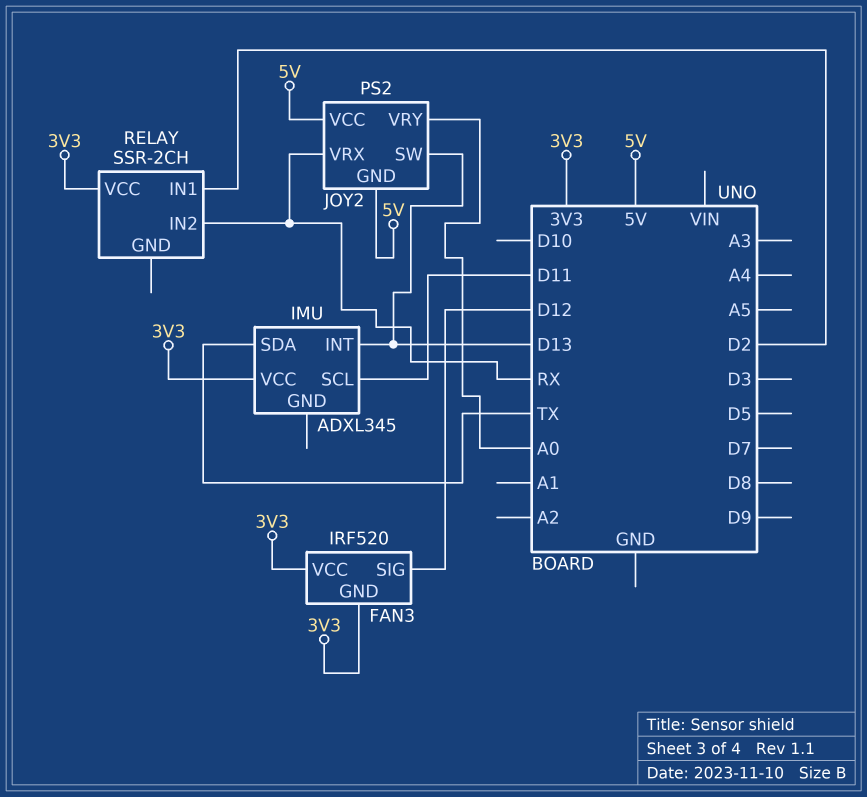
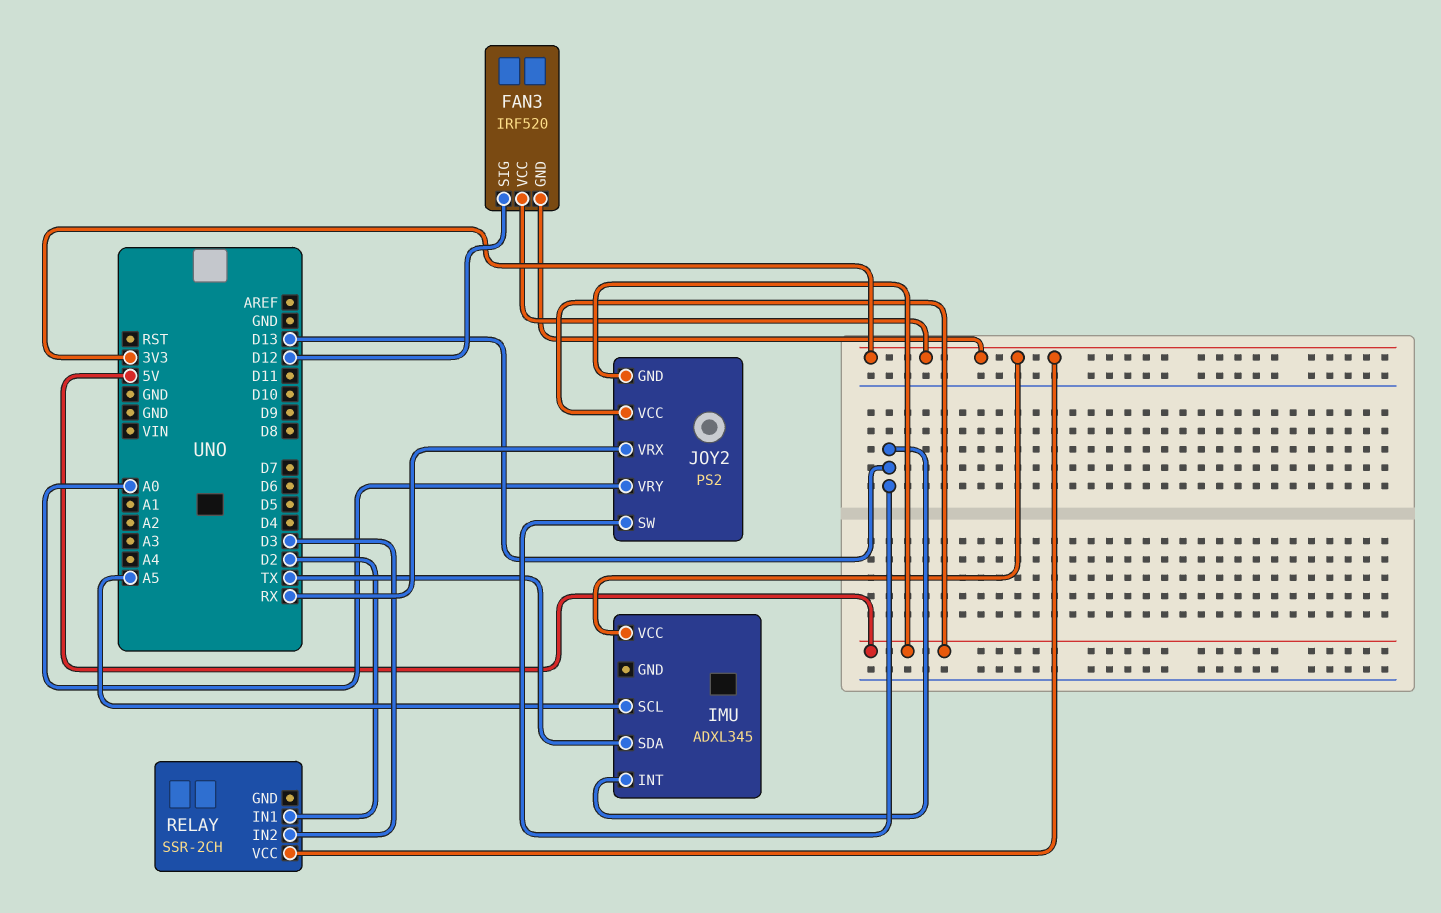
IMU pin SCL: D11 -> A5
RELAY pin IN2: RX -> D3

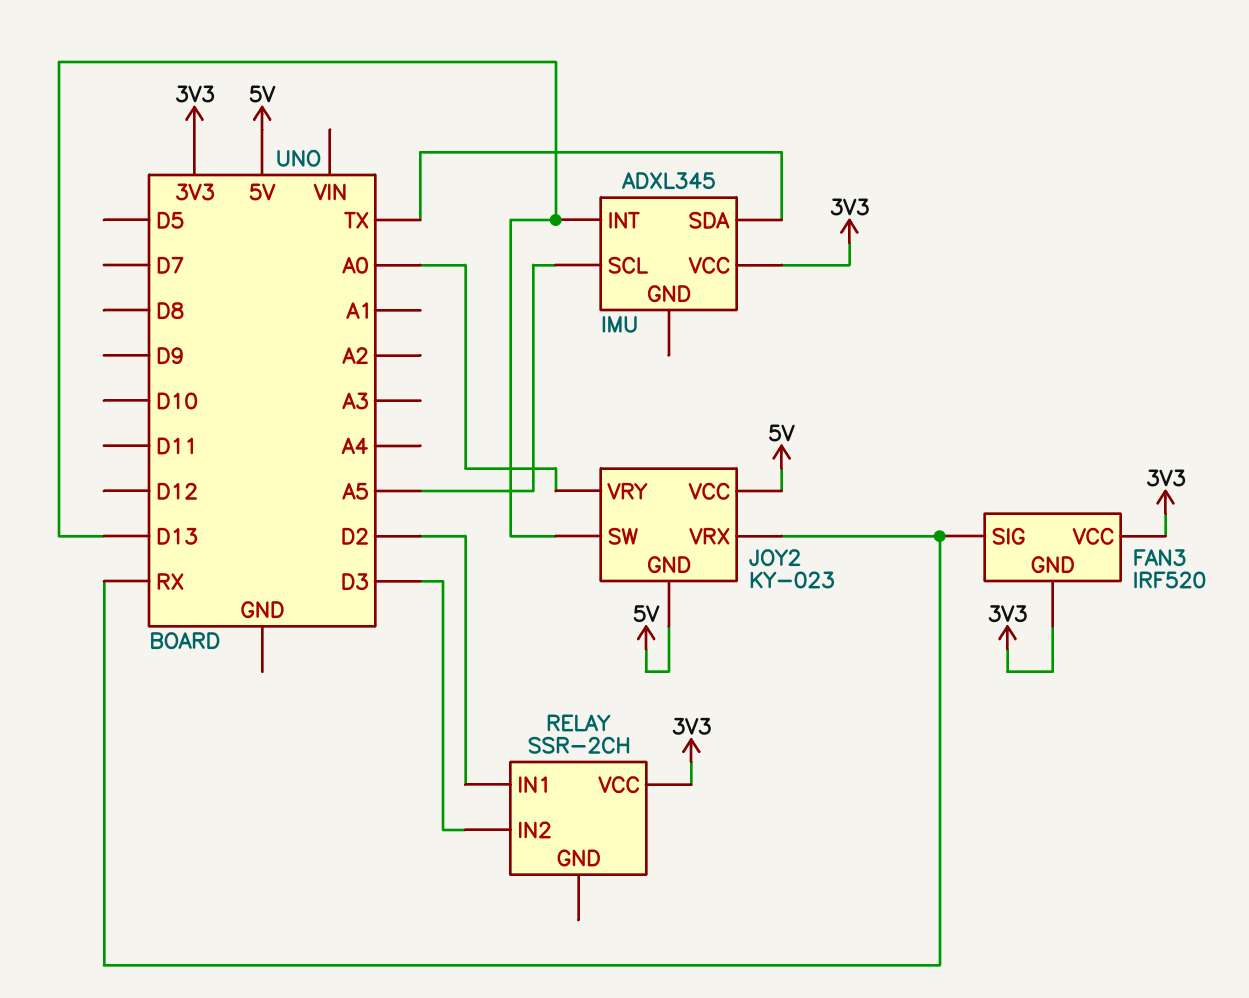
FAN3 pin SIG: D12 -> RX
JOY2: PS2 -> KY-023

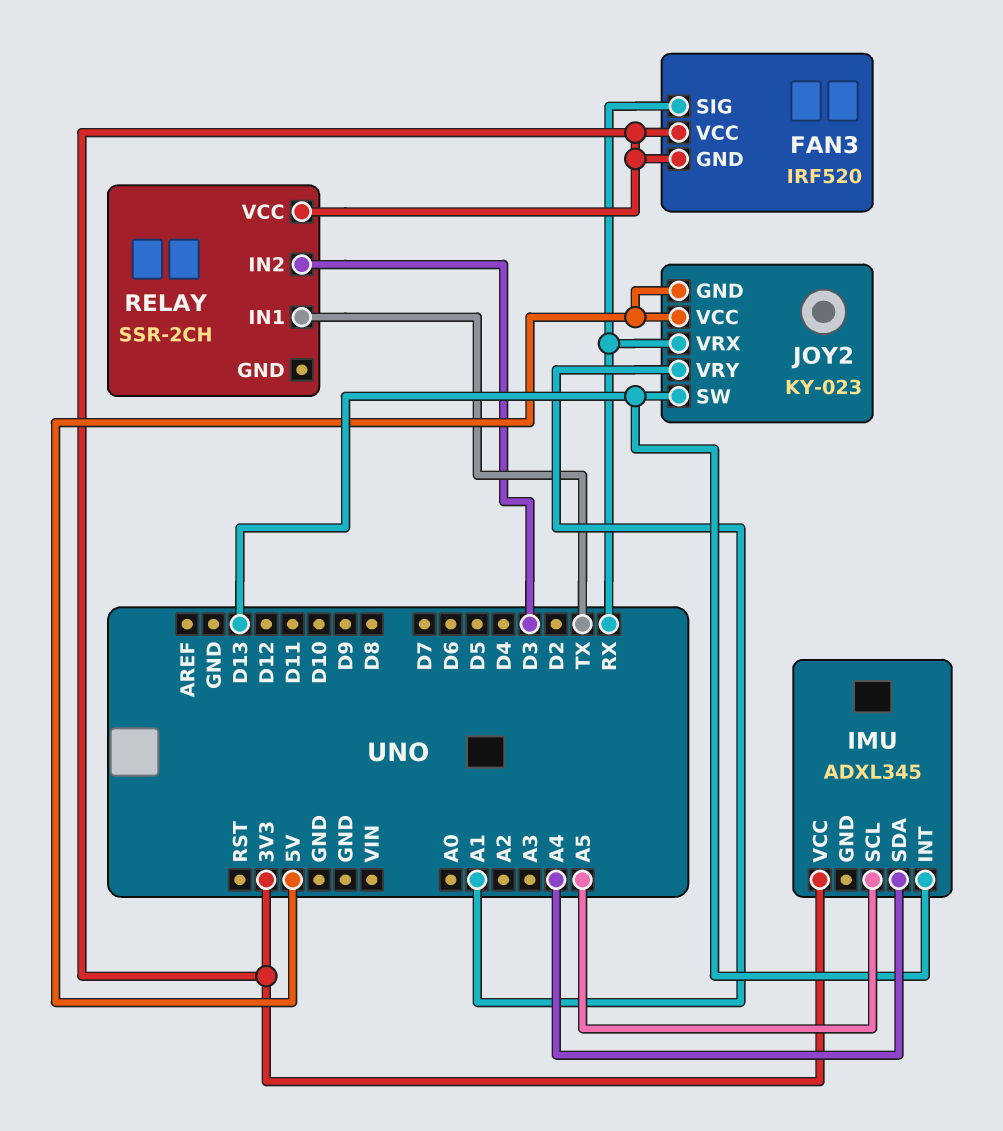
IMU pin SDA: TX -> A4
JOY2 pin VRY: A0 -> A1
RELAY pin IN1: D2 -> TX

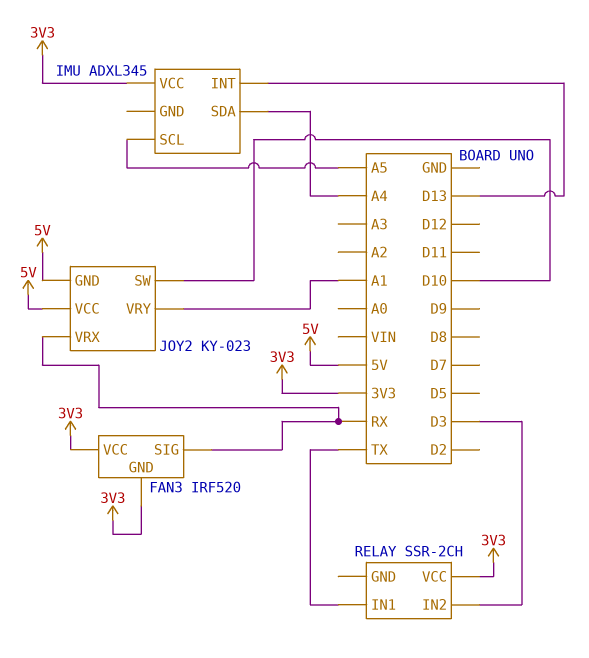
JOY2 pin SW: D13 -> D10

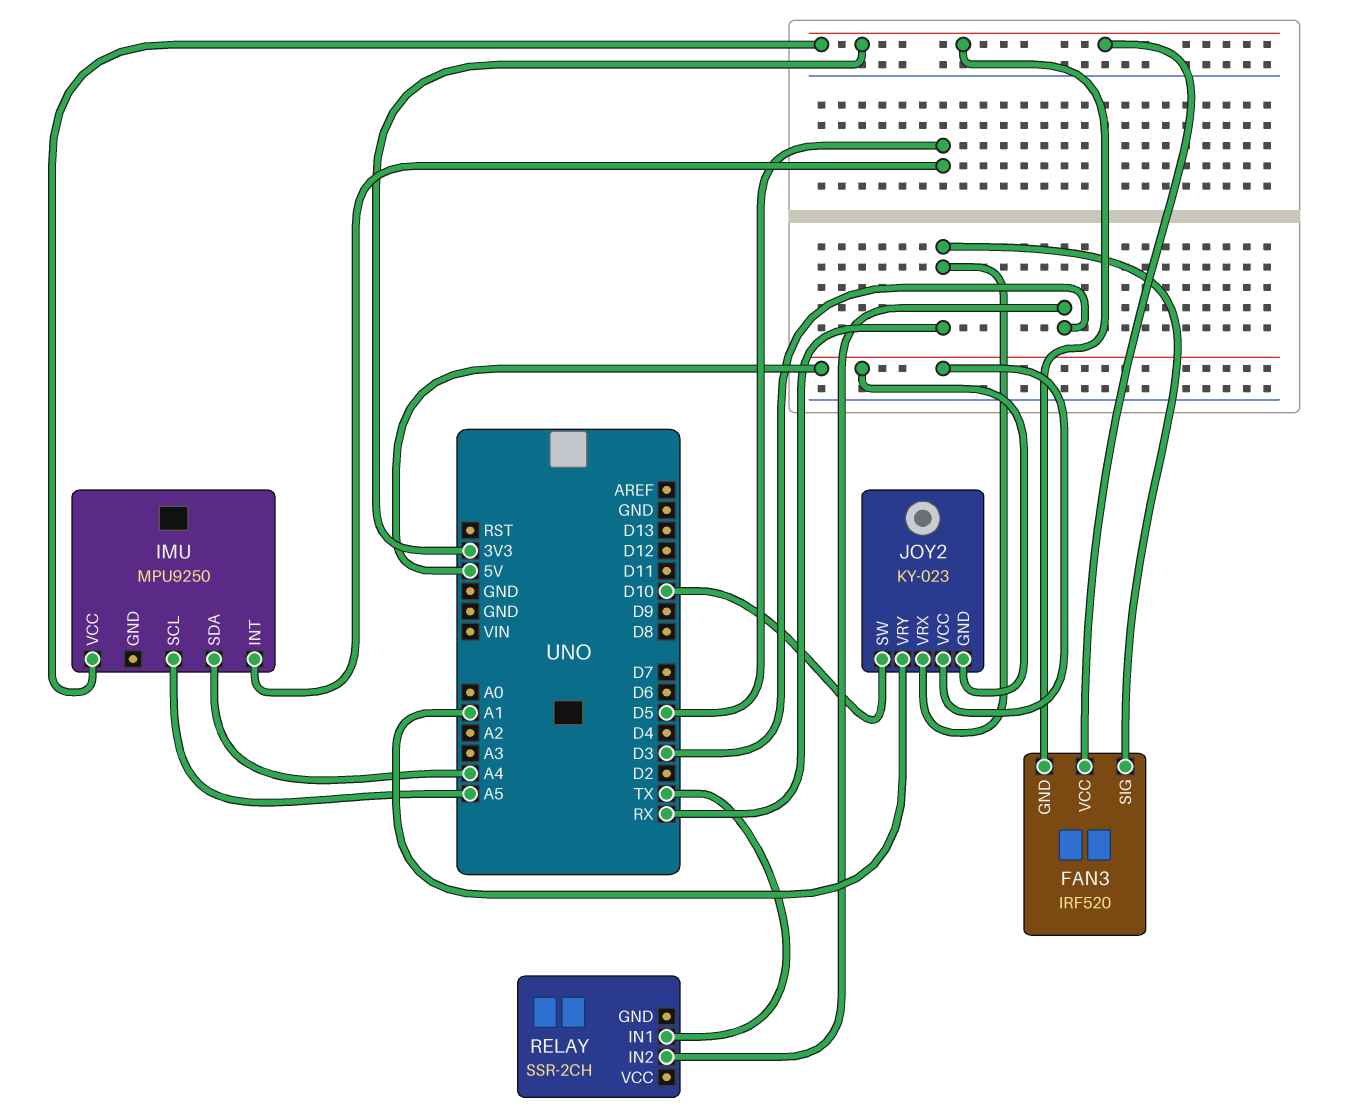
IMU: ADXL345 -> MPU9250
IMU pin INT: D13 -> D5
RELAY pin VCC: 3V3 -> none

